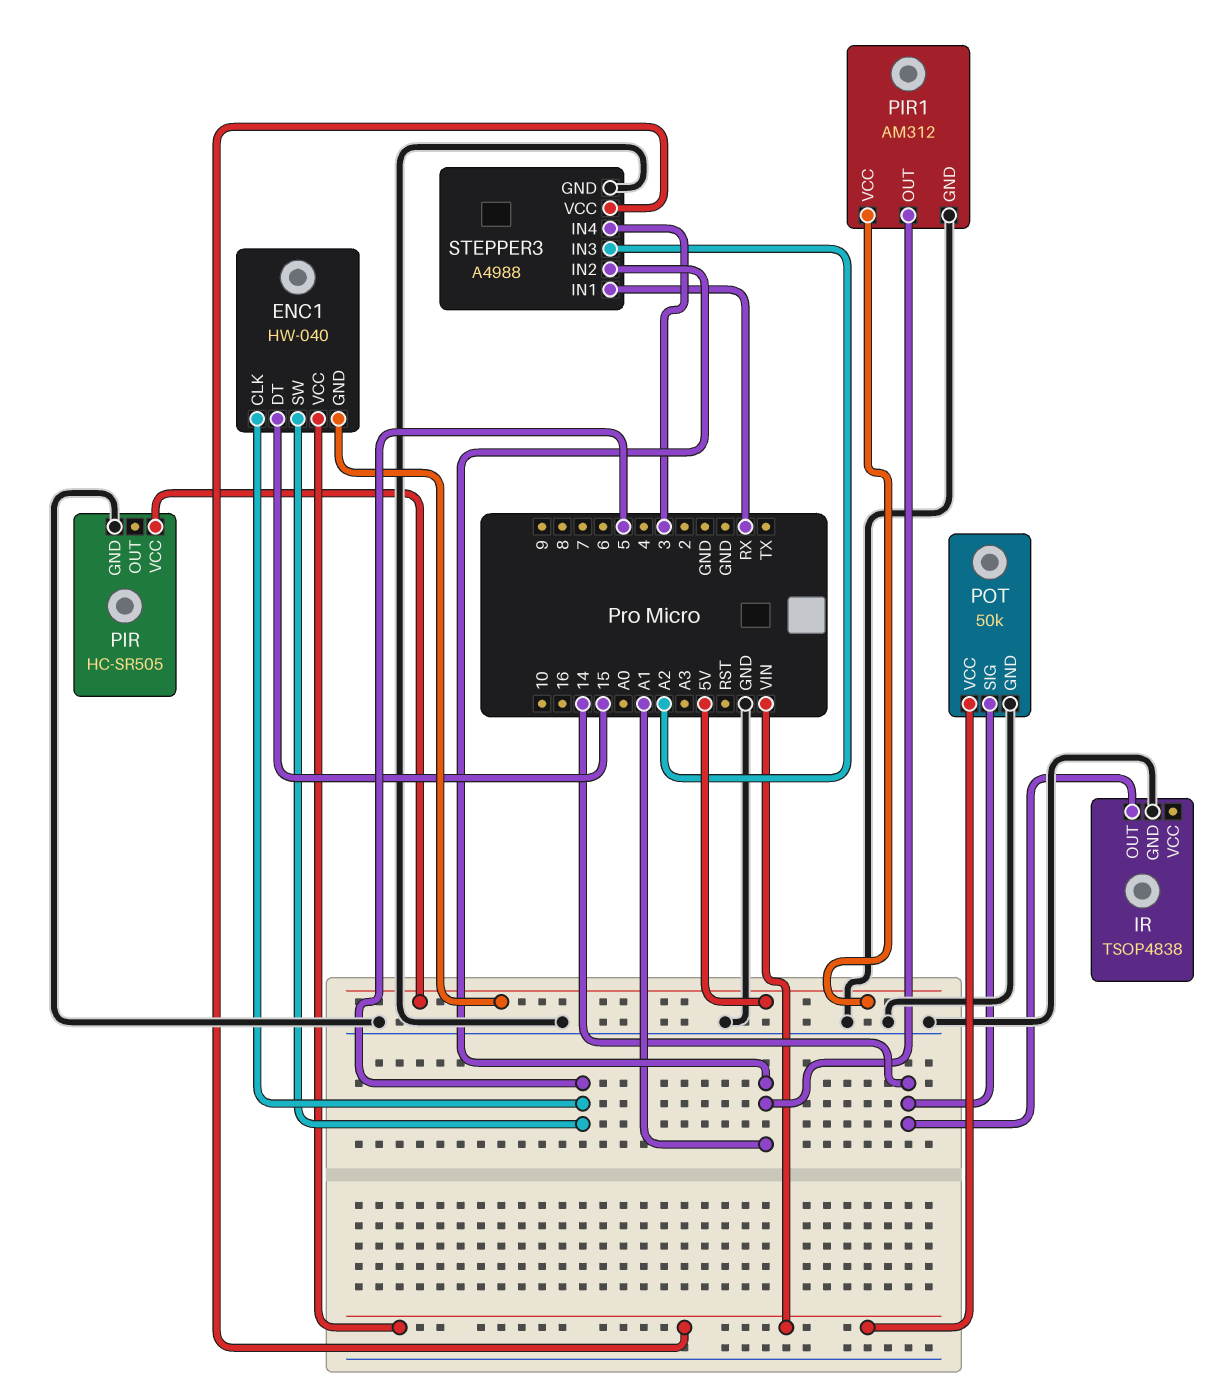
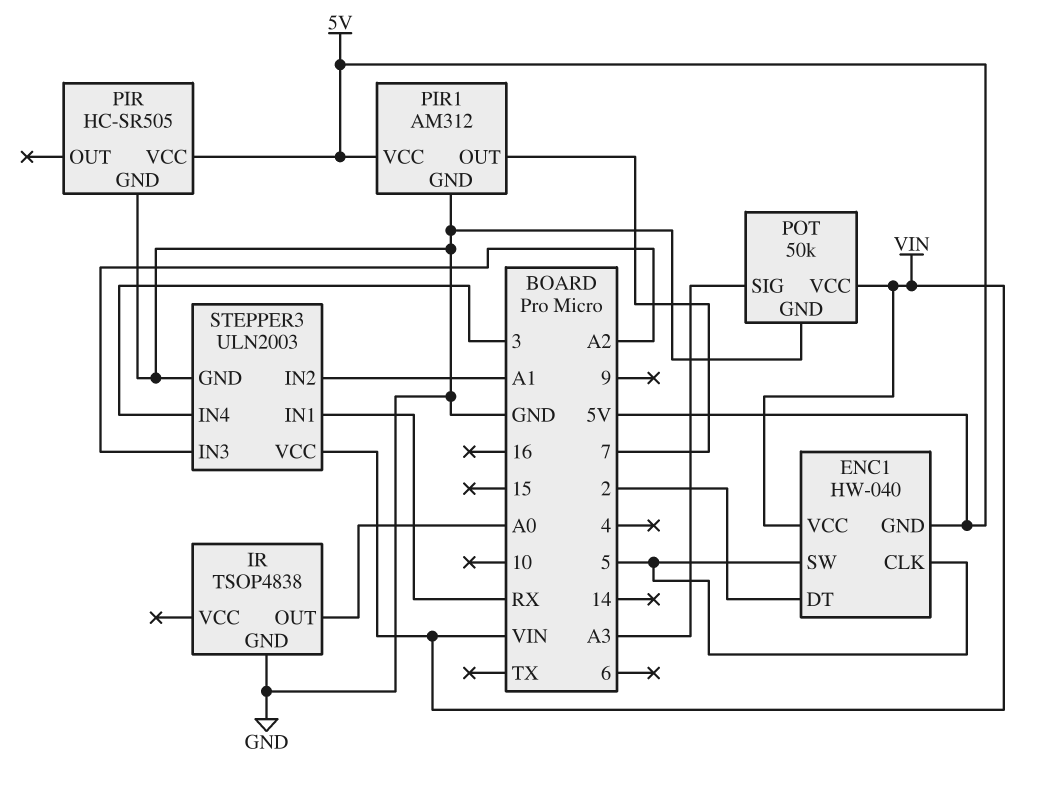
ENC1 pin DT: 15 -> 2
IR pin OUT: 14 -> A0
PIR1 pin OUT: A1 -> 7
POT pin SIG: 14 -> A3
STEPPER3: A4988 -> ULN2003

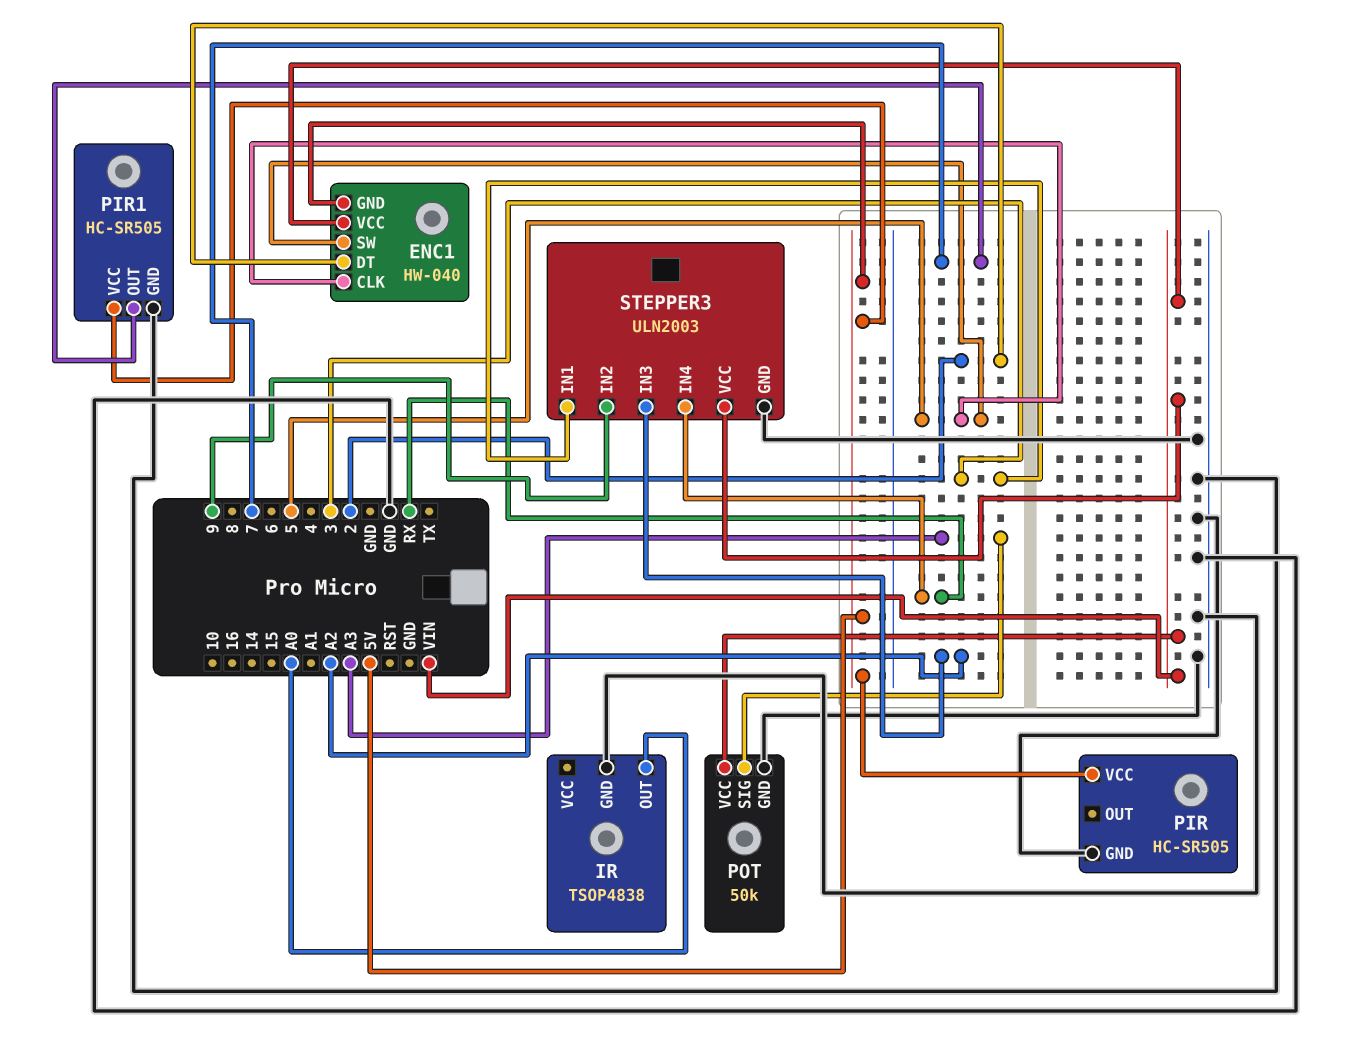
PIR1: AM312 -> HC-SR505
STEPPER3 pin IN1: RX -> 3
STEPPER3 pin IN2: A1 -> 9
STEPPER3 pin IN4: 3 -> RX

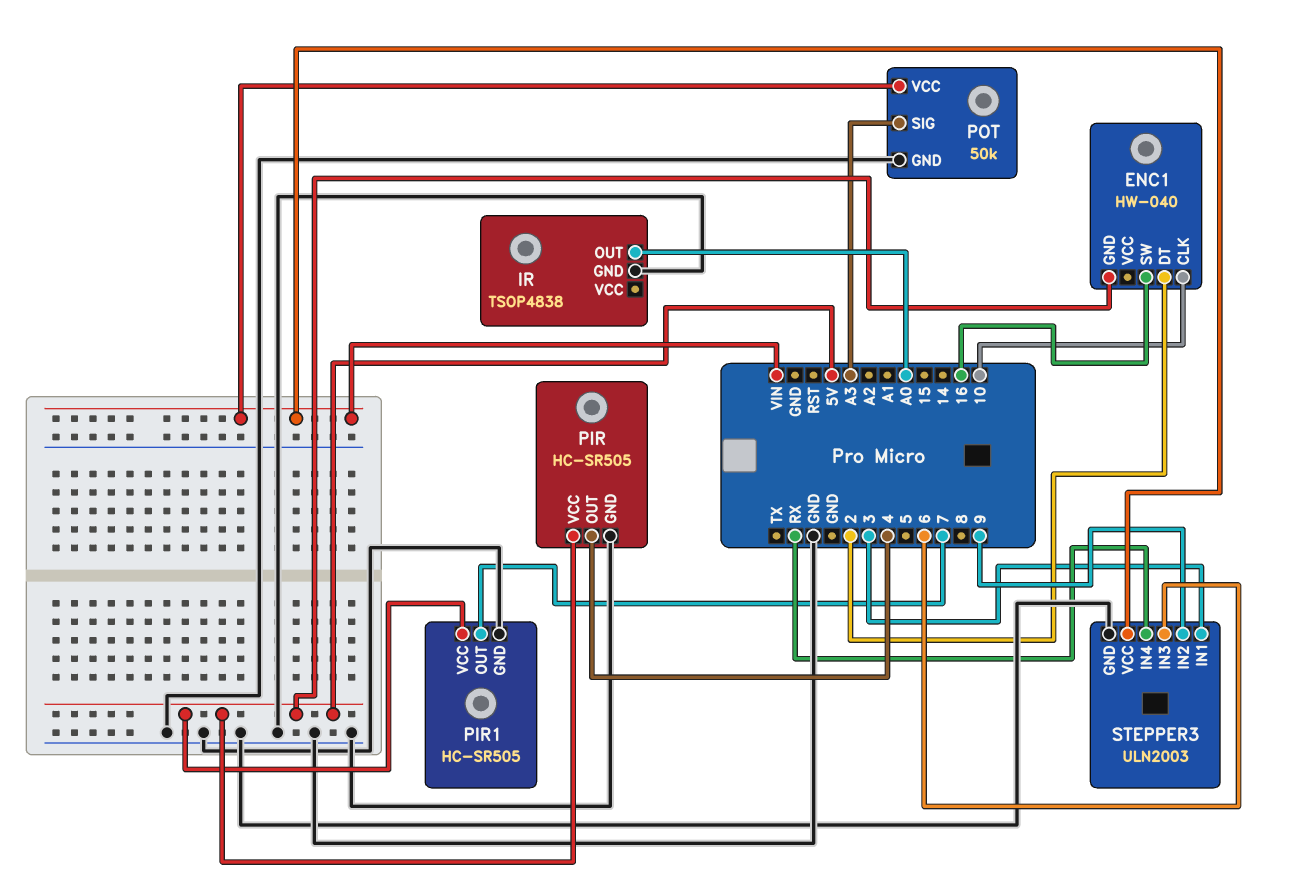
ENC1 pin CLK: 5 -> 10
ENC1 pin SW: 5 -> 16
ENC1 pin VCC: VIN -> none
PIR pin OUT: none -> 4
STEPPER3 pin IN3: A2 -> 6

